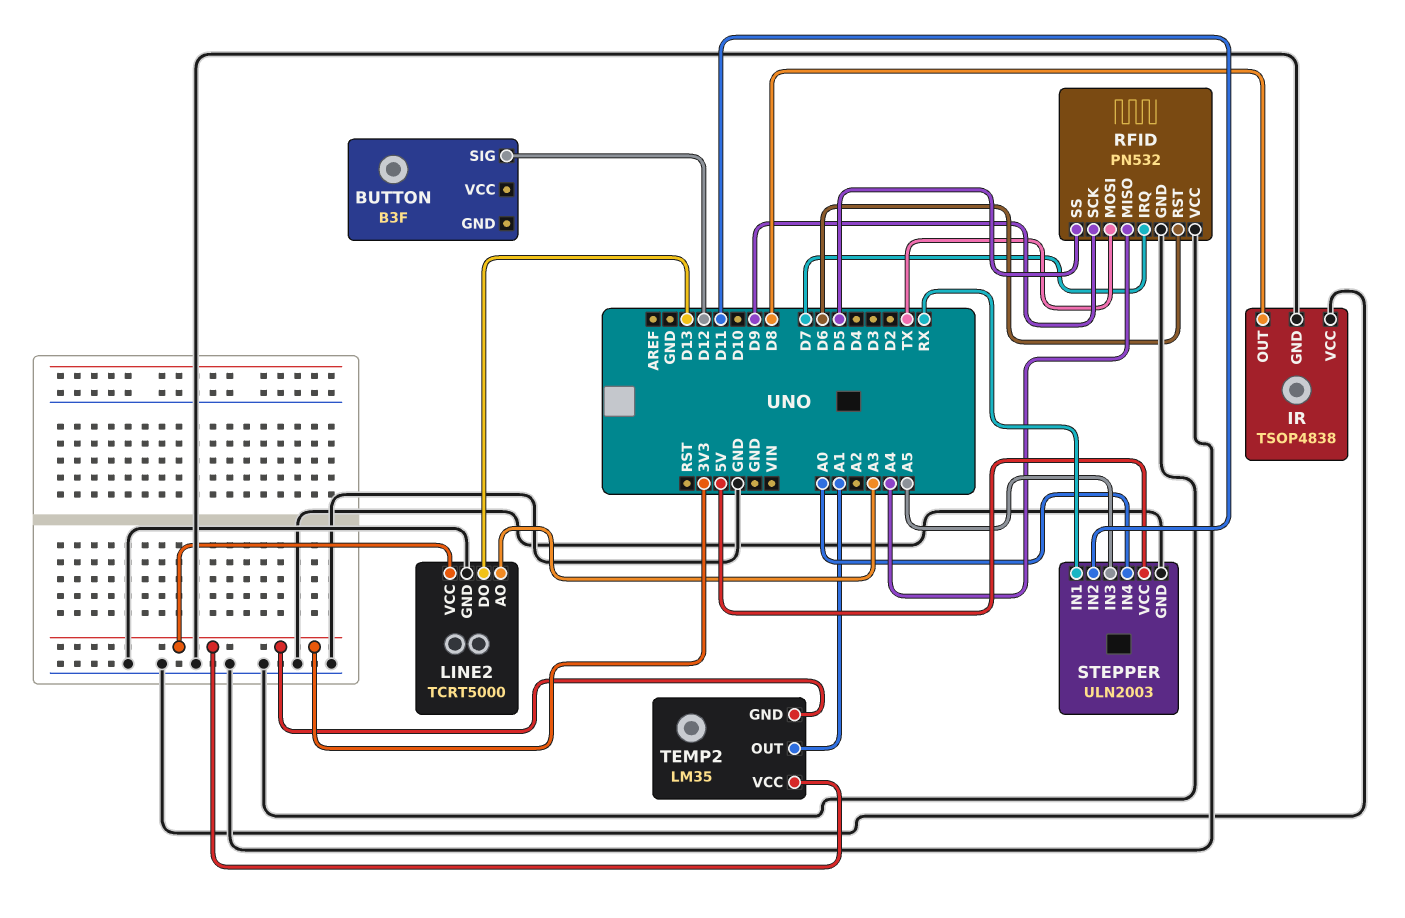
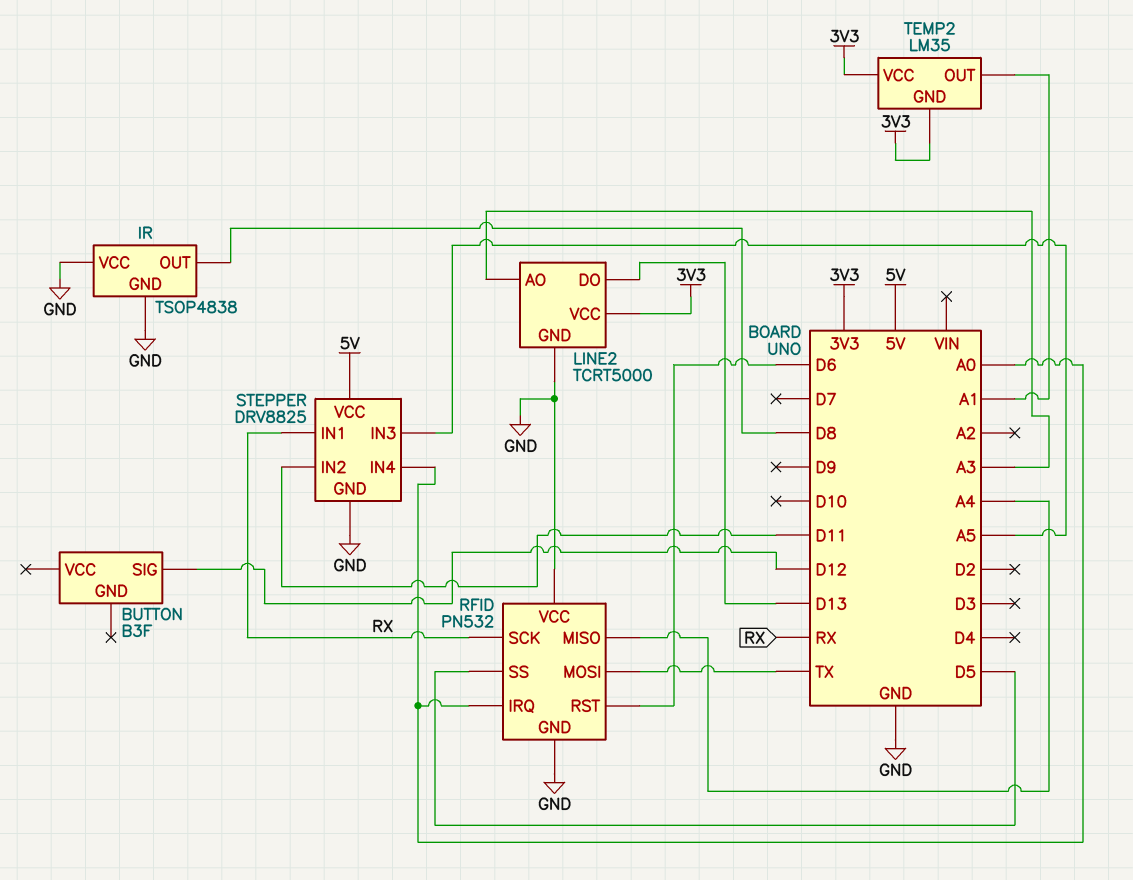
RFID pin IRQ: D7 -> A0
RFID pin SCK: D9 -> RX
STEPPER: ULN2003 -> DRV8825

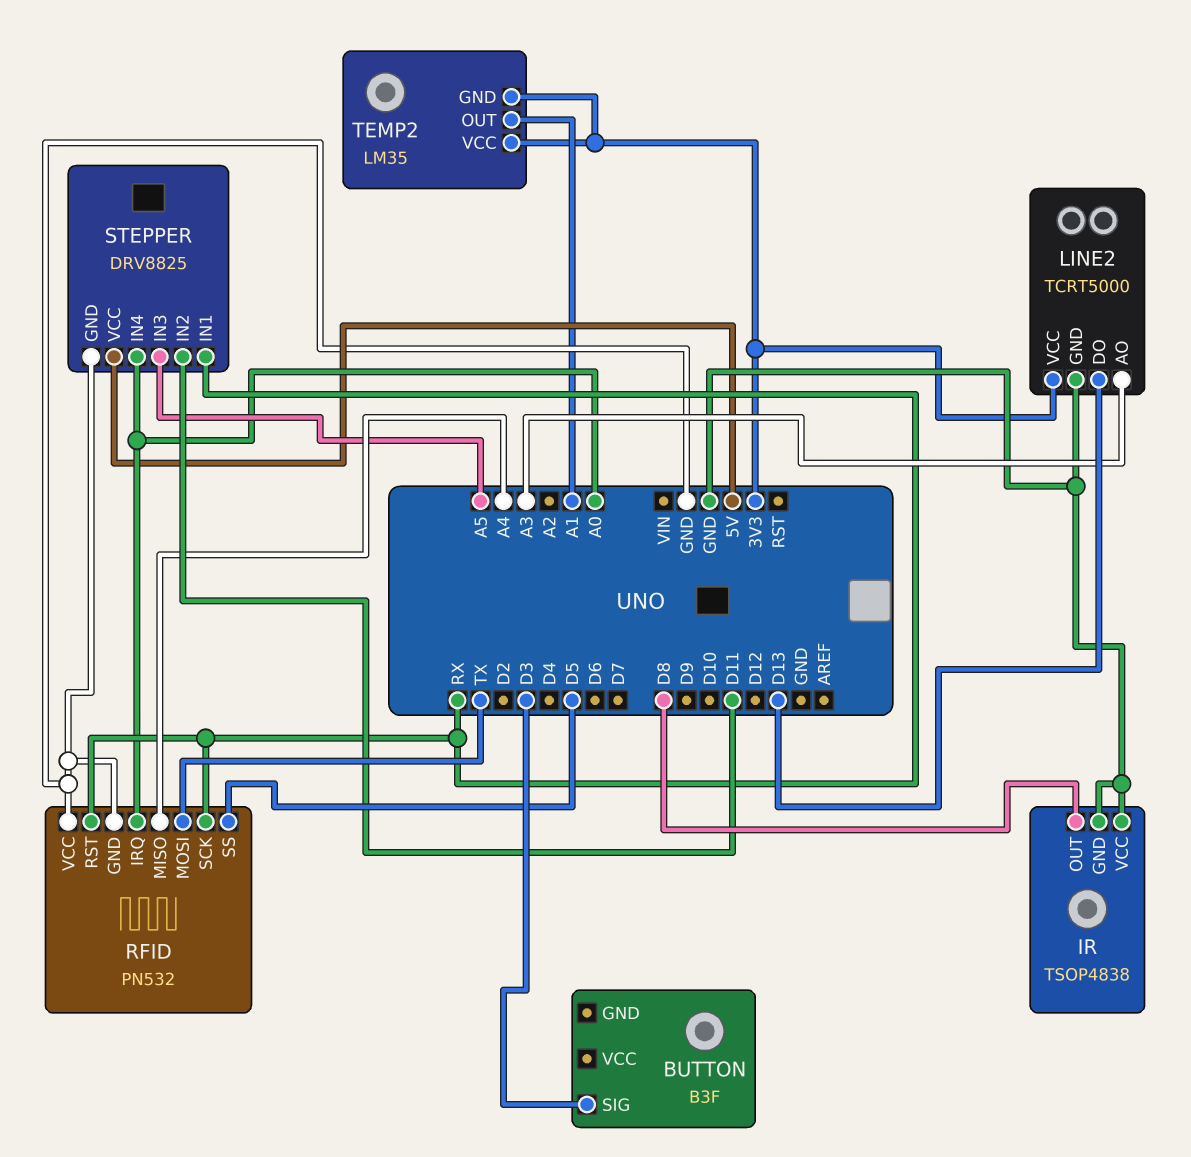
BUTTON pin SIG: D12 -> D3
RFID pin RST: D6 -> RX

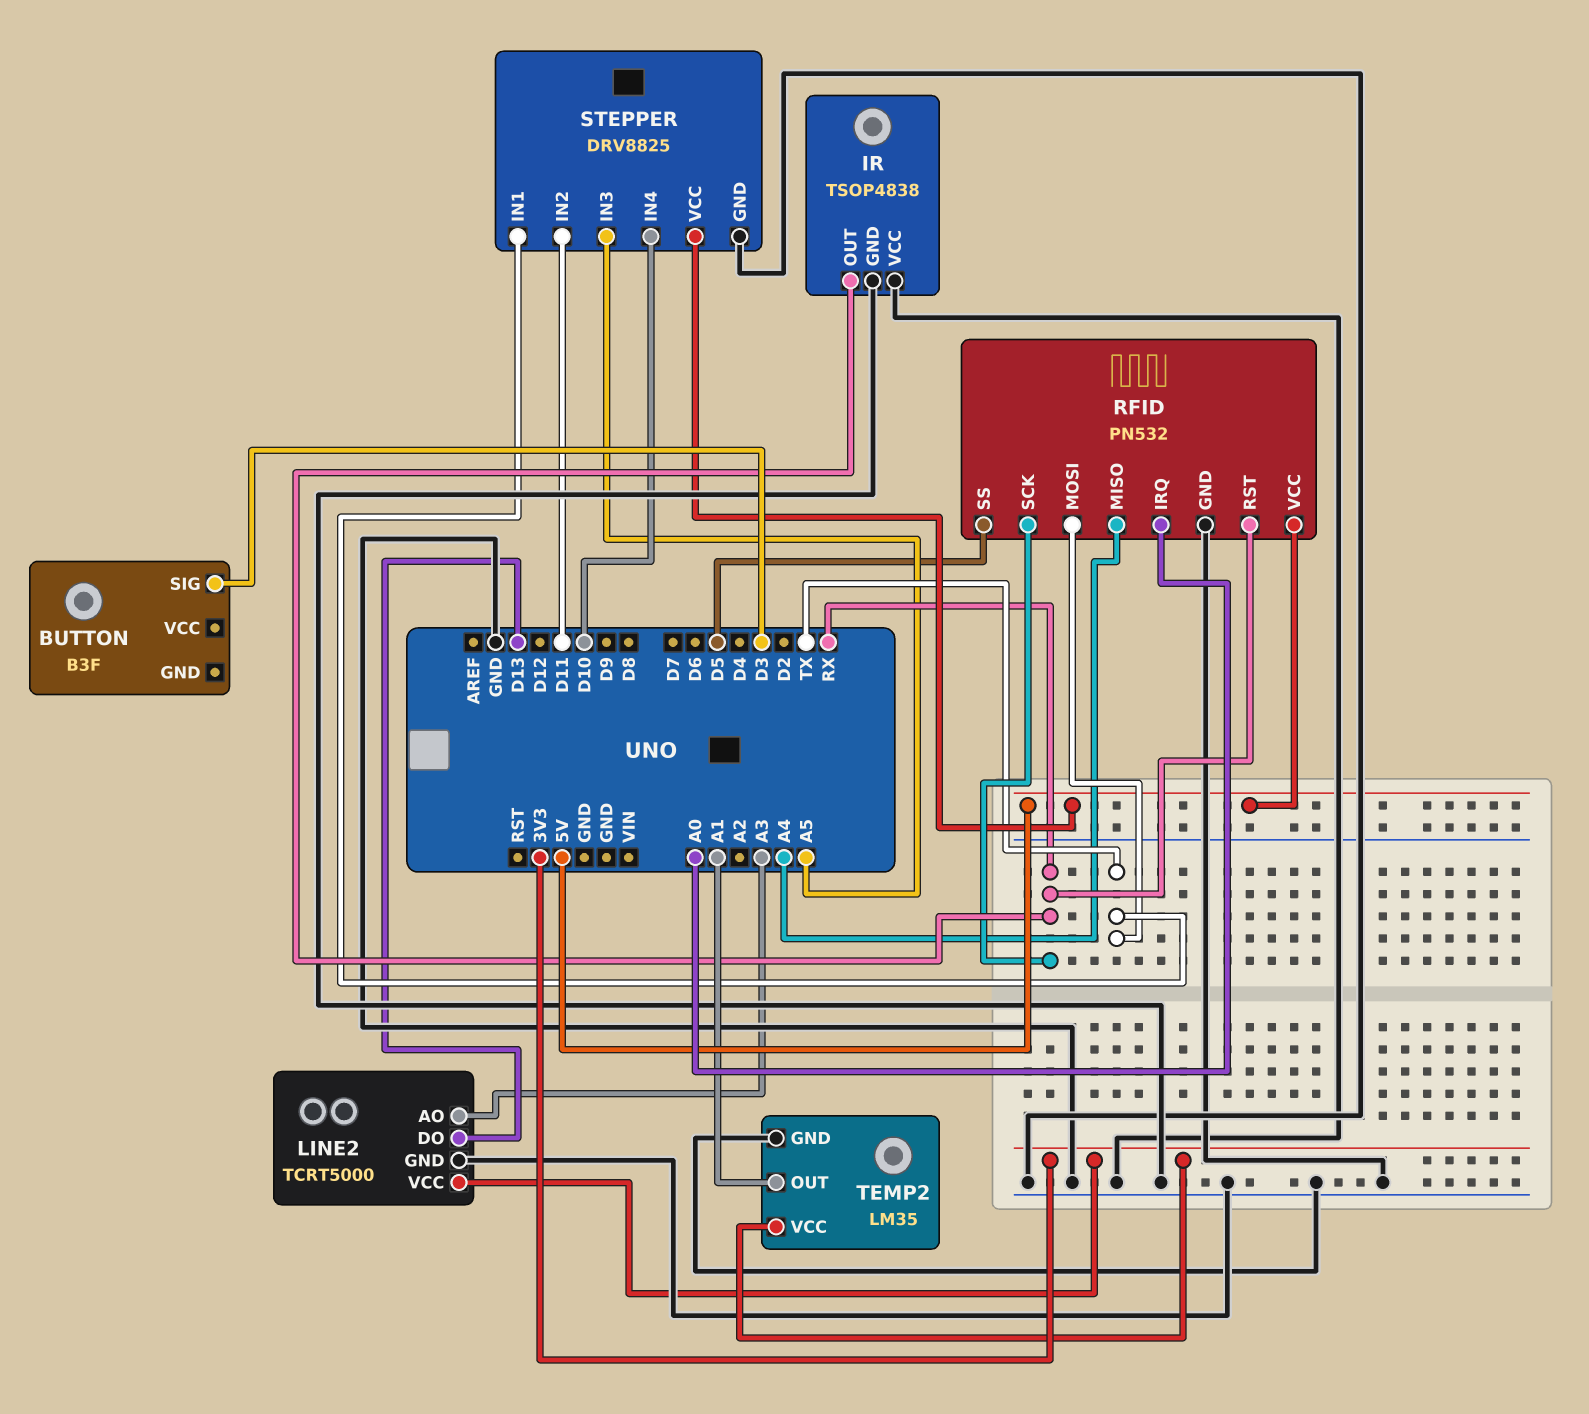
IR pin OUT: D8 -> RX
RFID pin VCC: GND -> 5V
STEPPER pin IN1: RX -> TX
STEPPER pin IN4: A0 -> D10
TEMP2 pin GND: 3V3 -> GND

